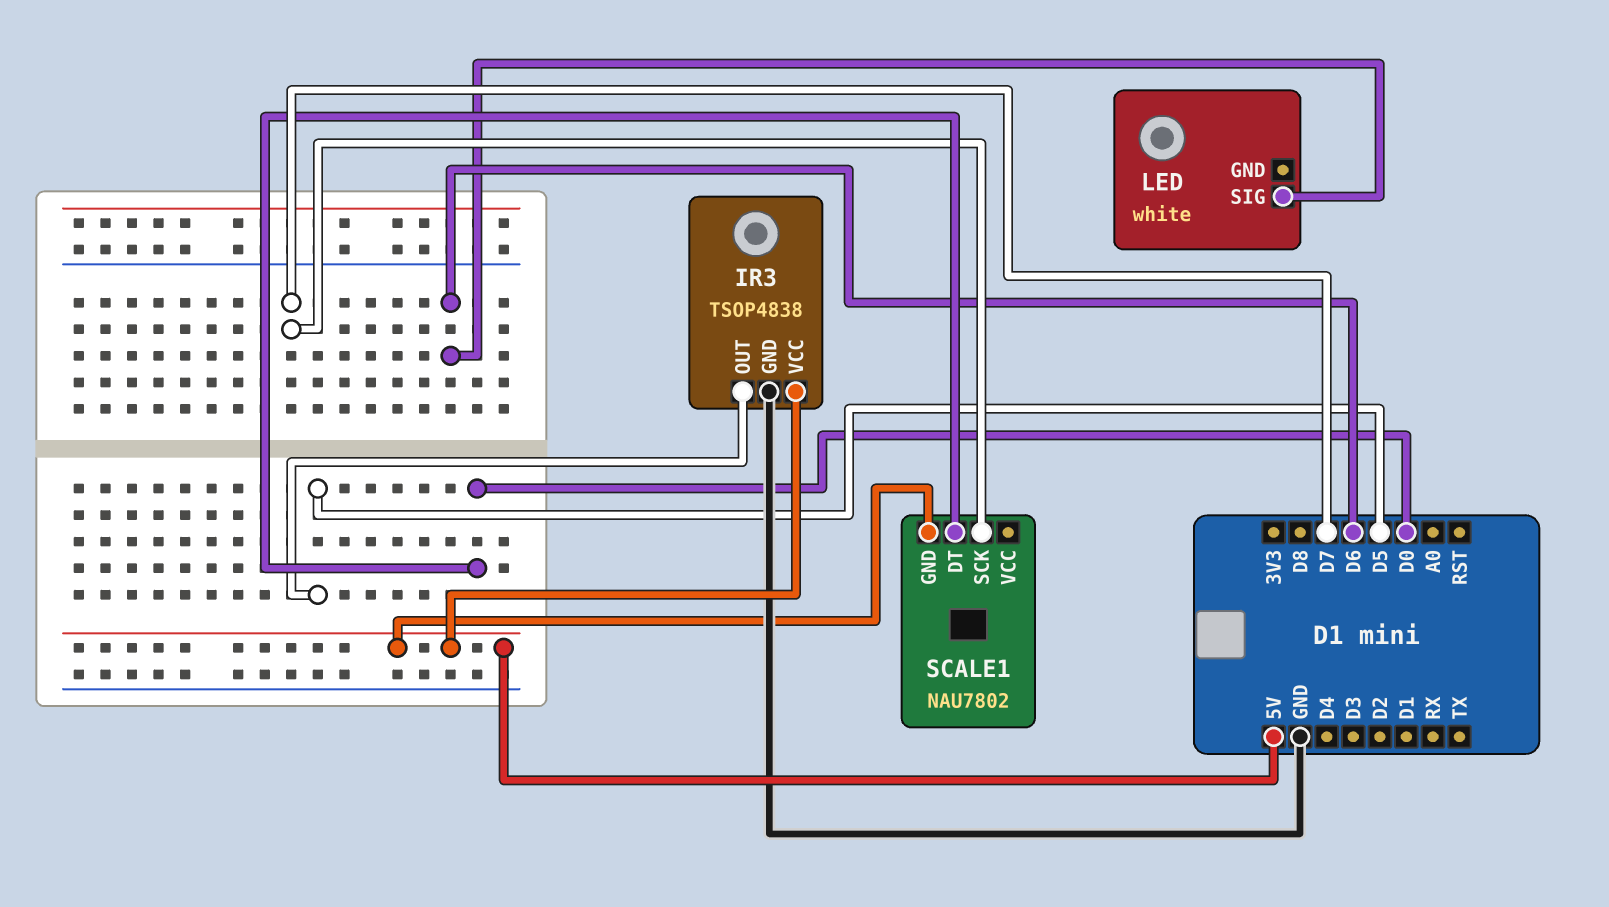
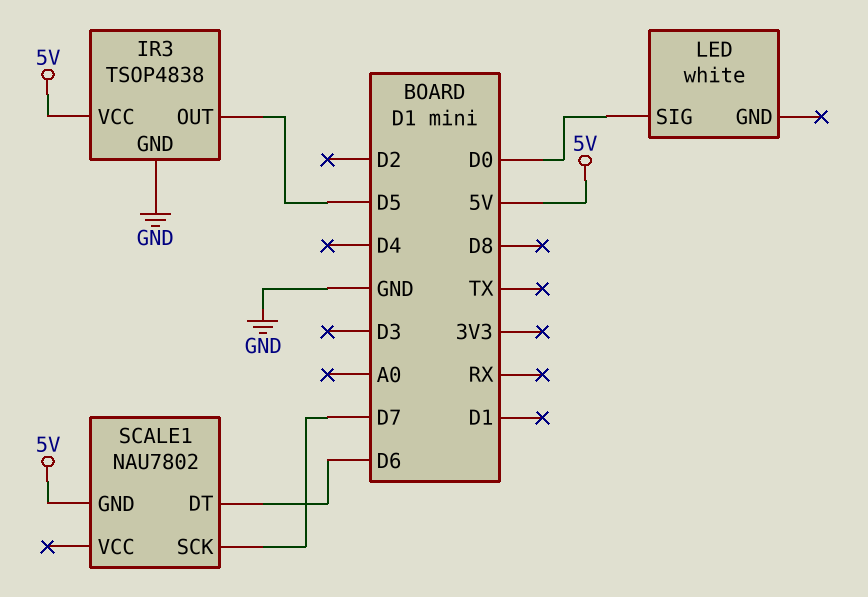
LED pin SIG: D6 -> D0
SCALE1 pin DT: D0 -> D6

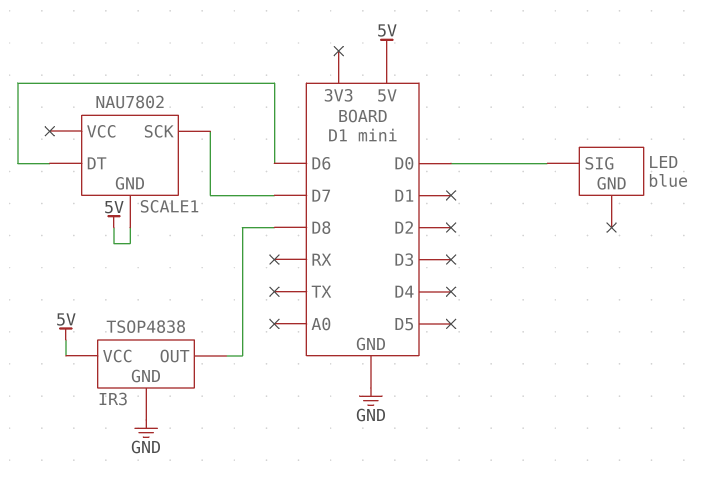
IR3 pin OUT: D5 -> D8
LED: white -> blue

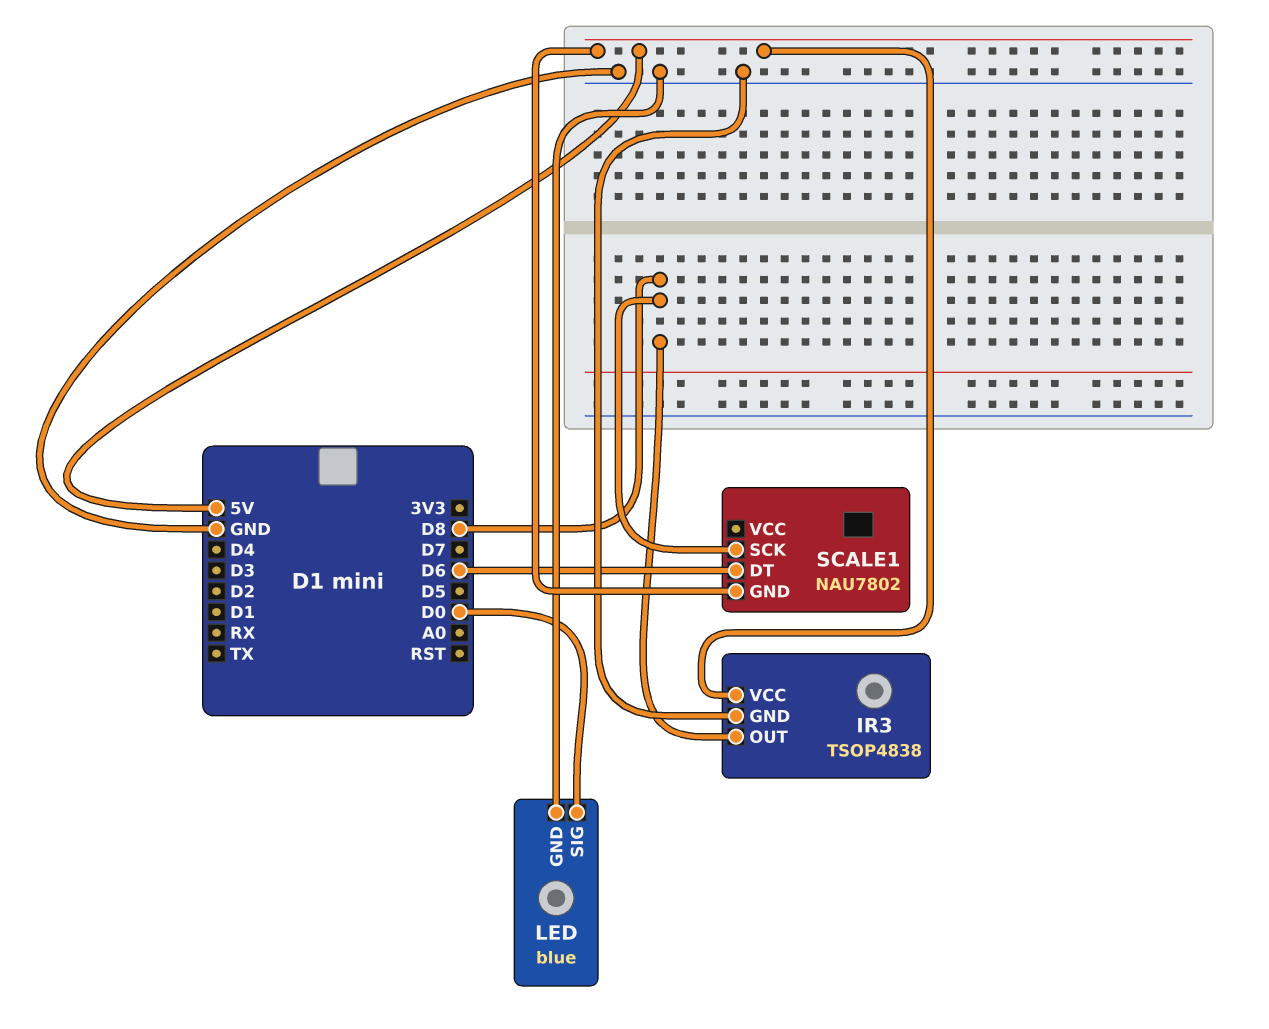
LED pin GND: none -> GND
SCALE1 pin SCK: D7 -> D8

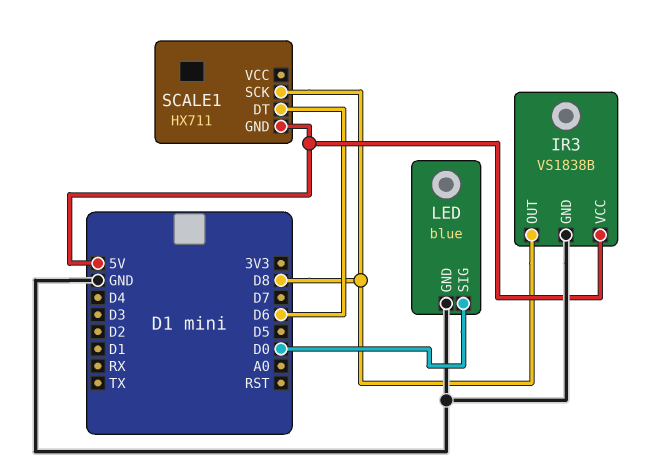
IR3: TSOP4838 -> VS1838B
SCALE1: NAU7802 -> HX711

